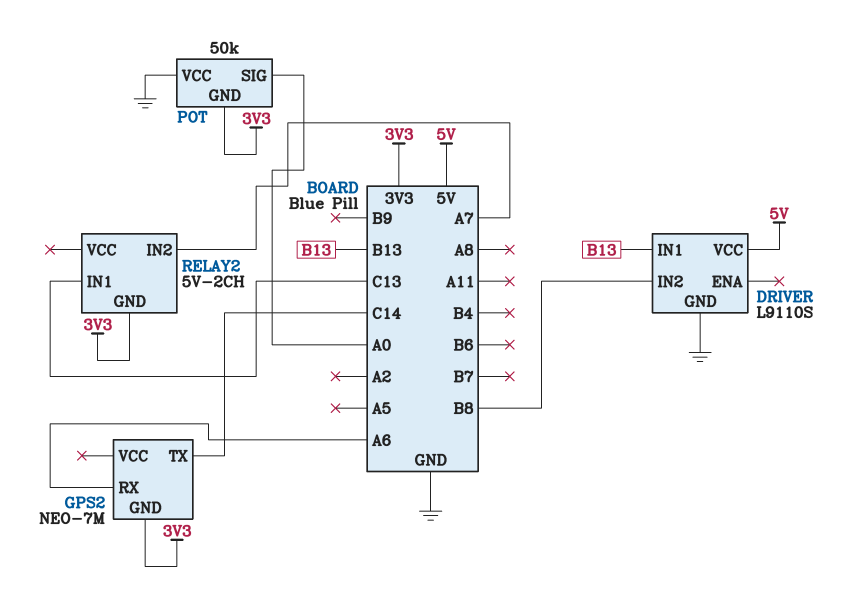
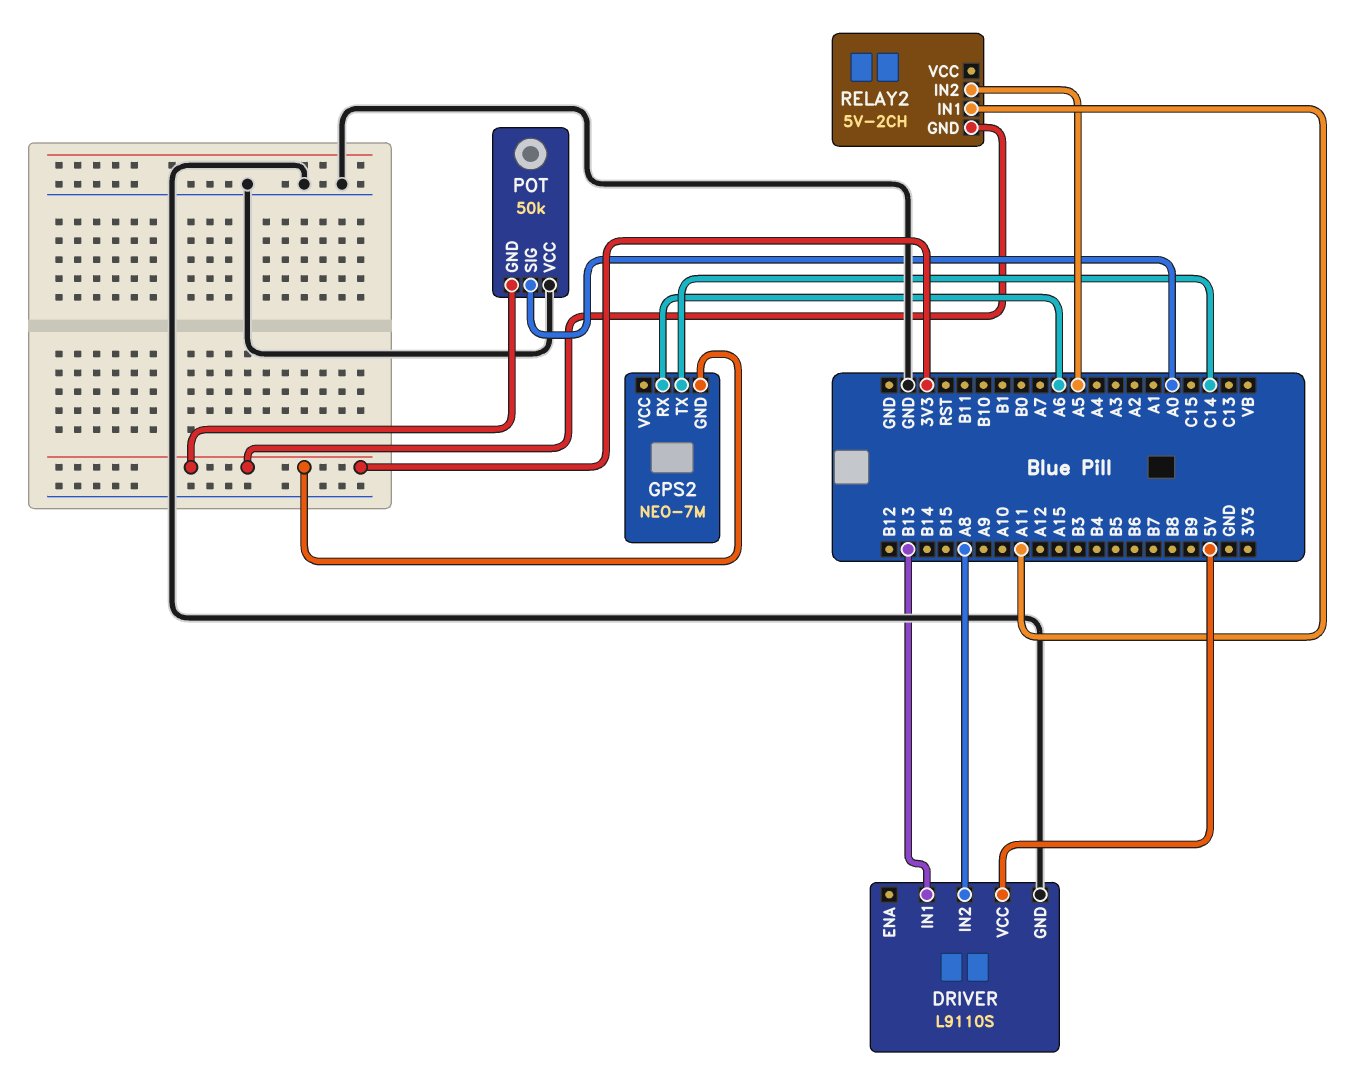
DRIVER pin IN2: B8 -> A8
RELAY2 pin IN1: C13 -> A11
RELAY2 pin IN2: A7 -> A5

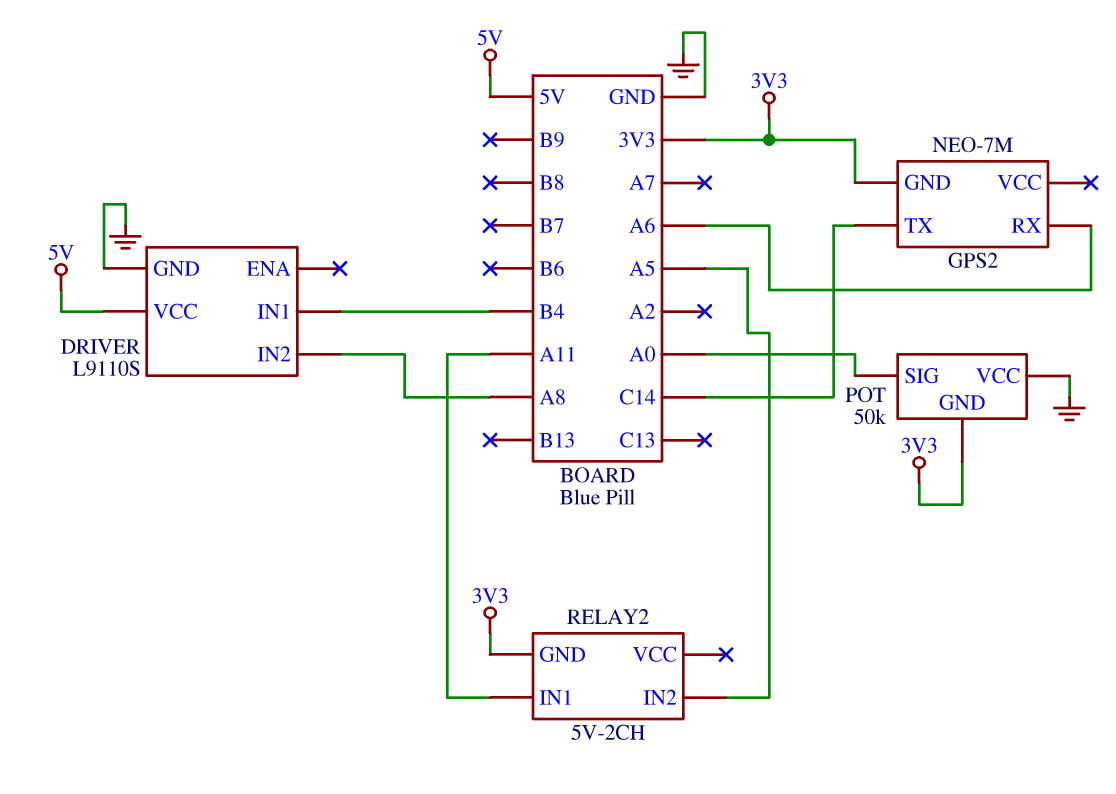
DRIVER pin IN1: B13 -> B4

